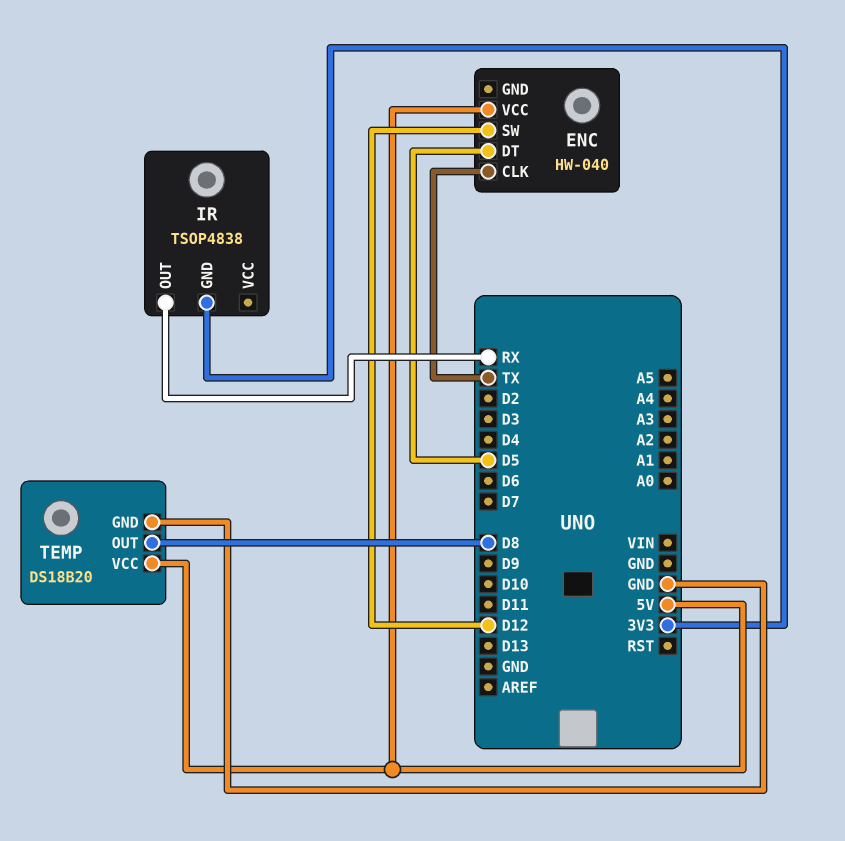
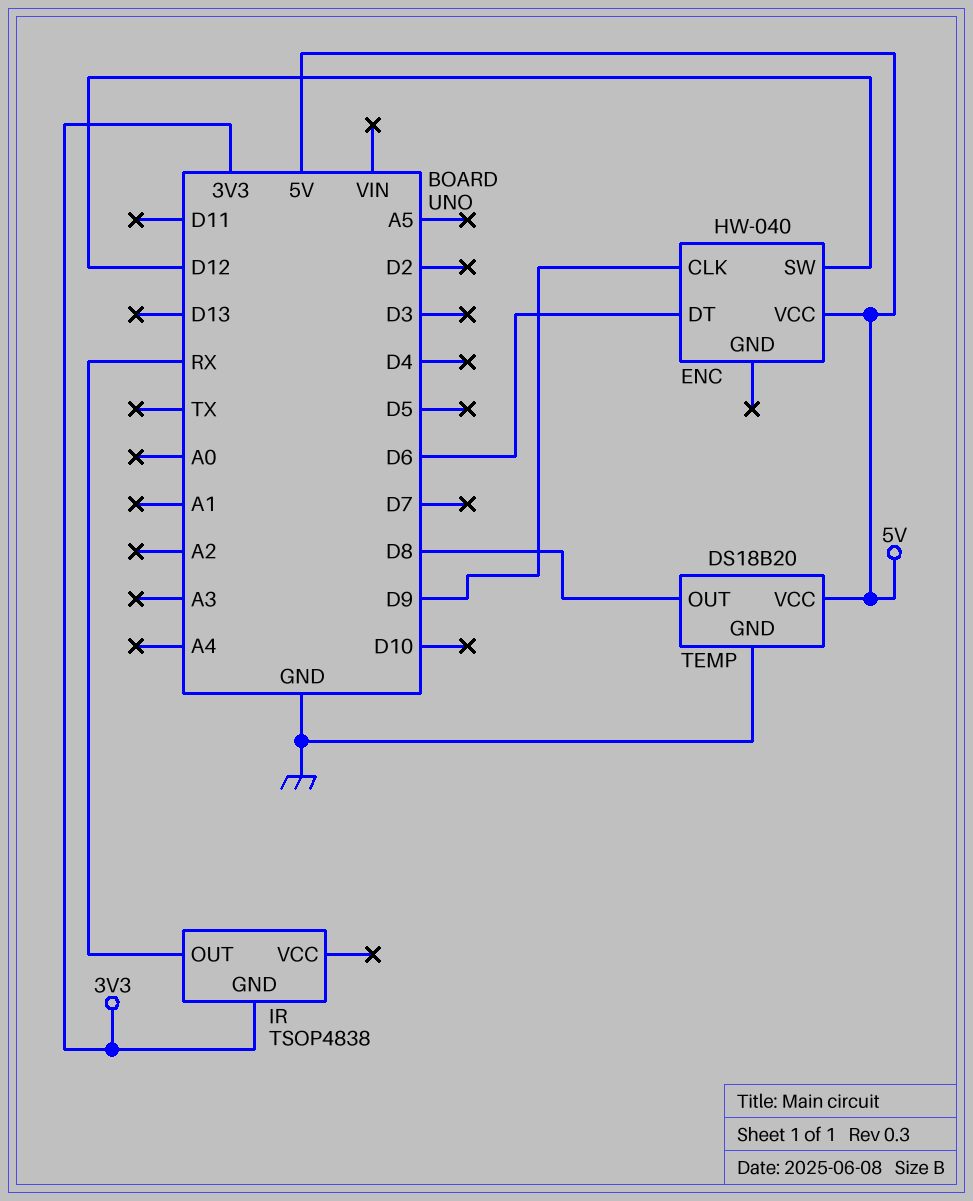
ENC pin CLK: TX -> D9
ENC pin DT: D5 -> D6

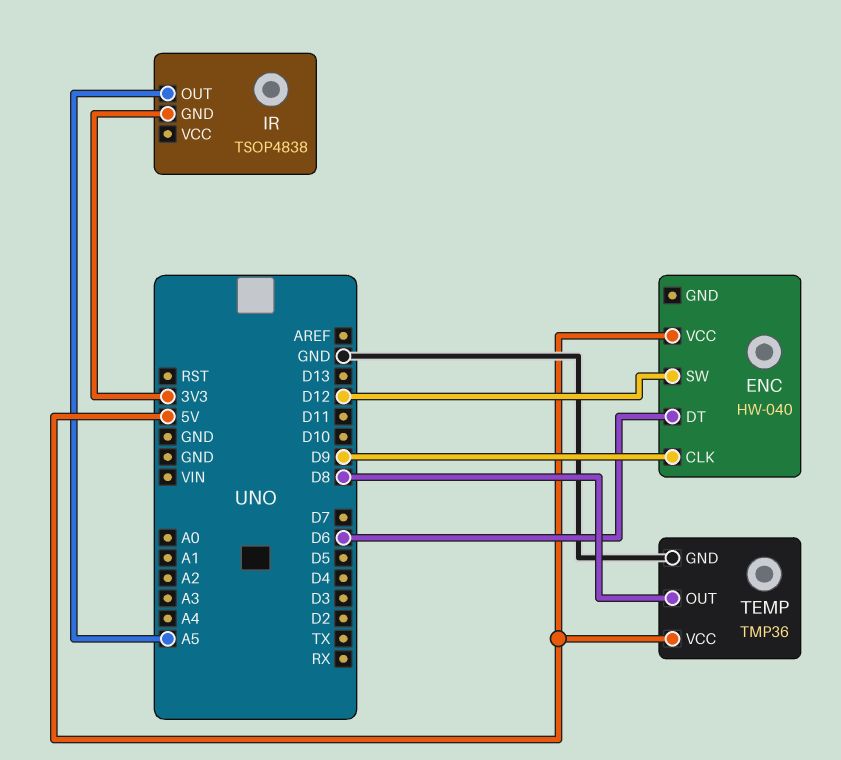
IR pin OUT: RX -> A5
TEMP: DS18B20 -> TMP36

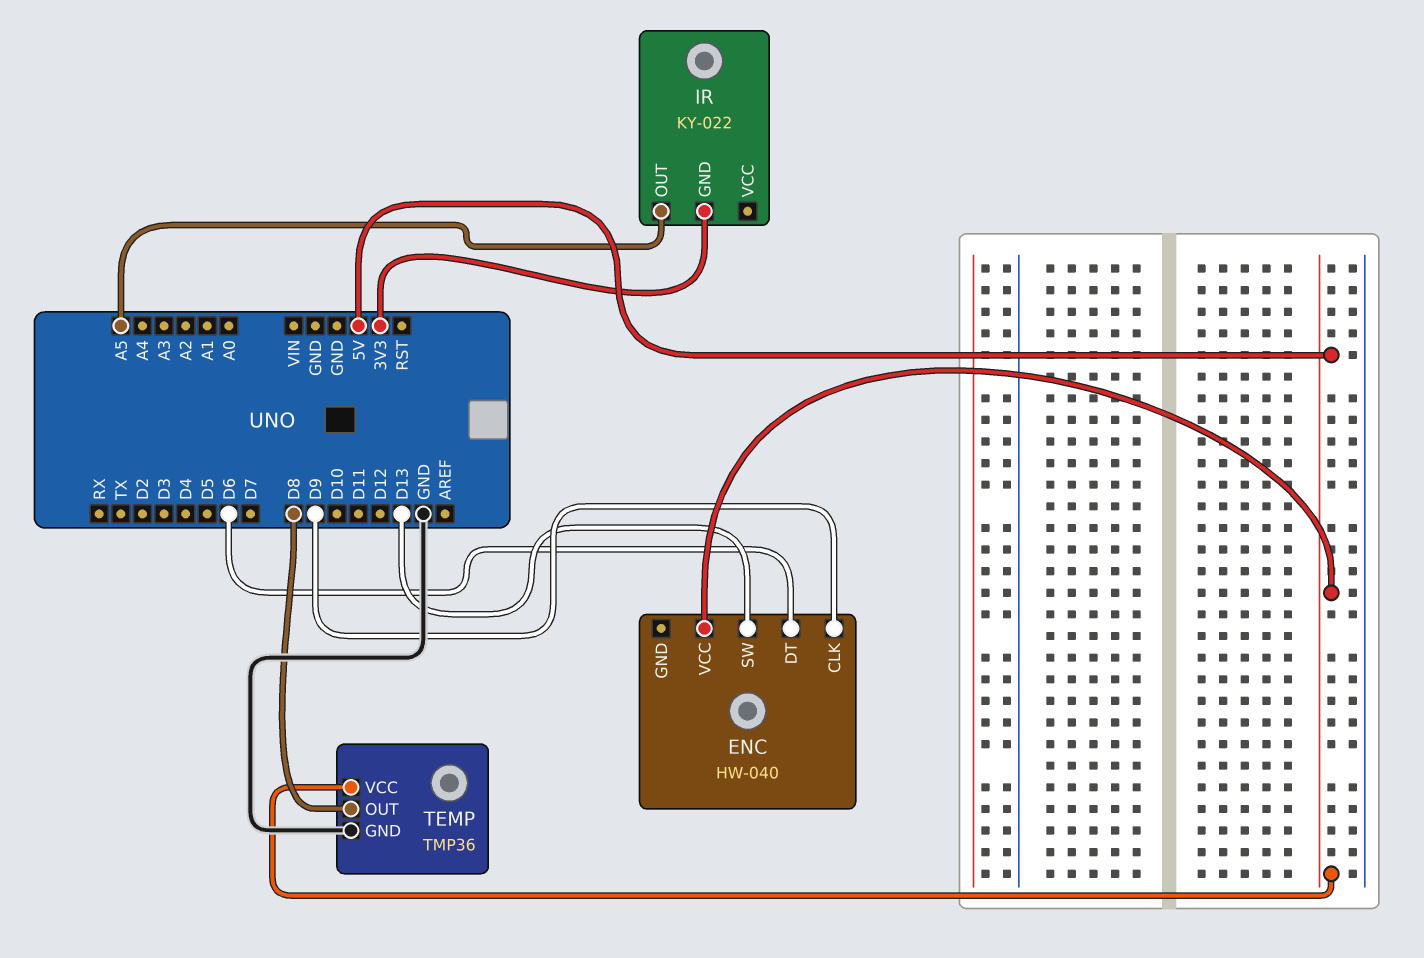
ENC pin SW: D12 -> D13
IR: TSOP4838 -> KY-022

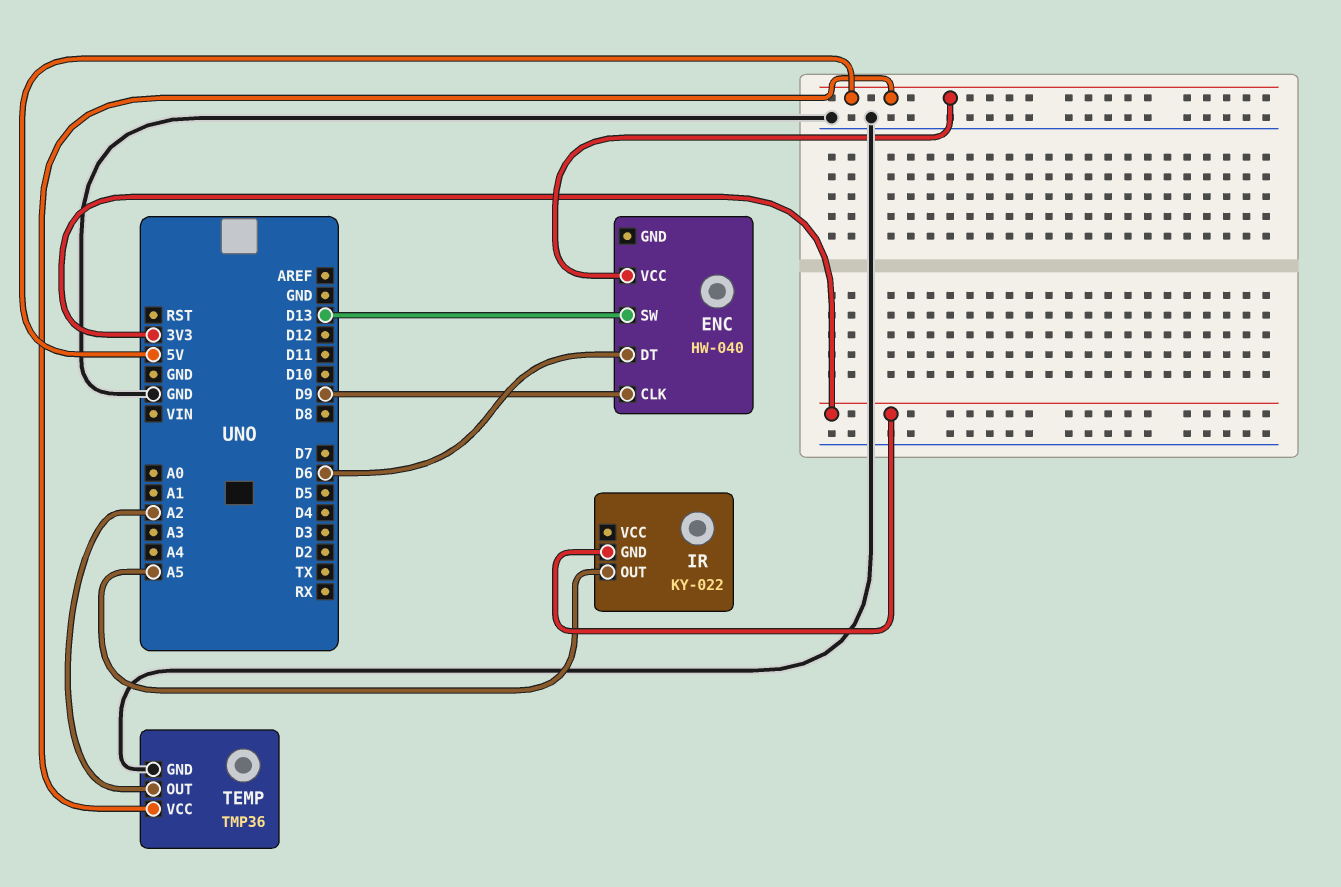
TEMP pin OUT: D8 -> A2

